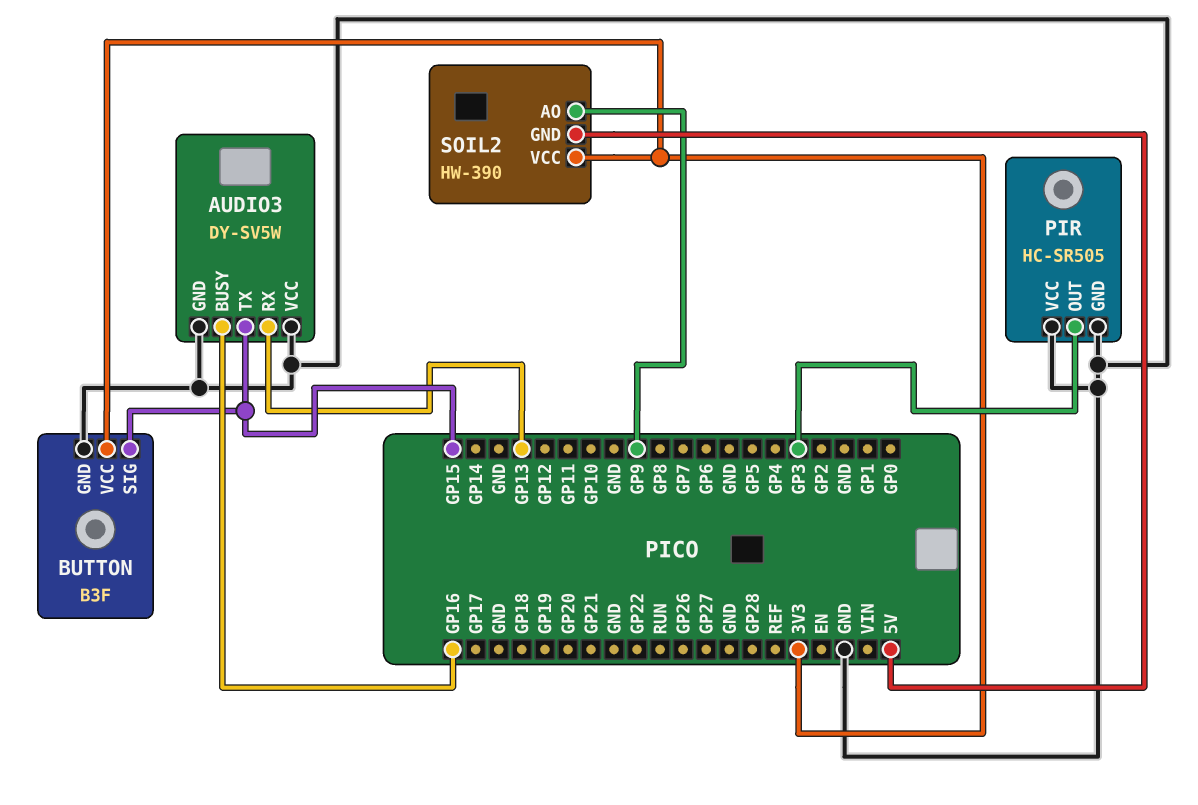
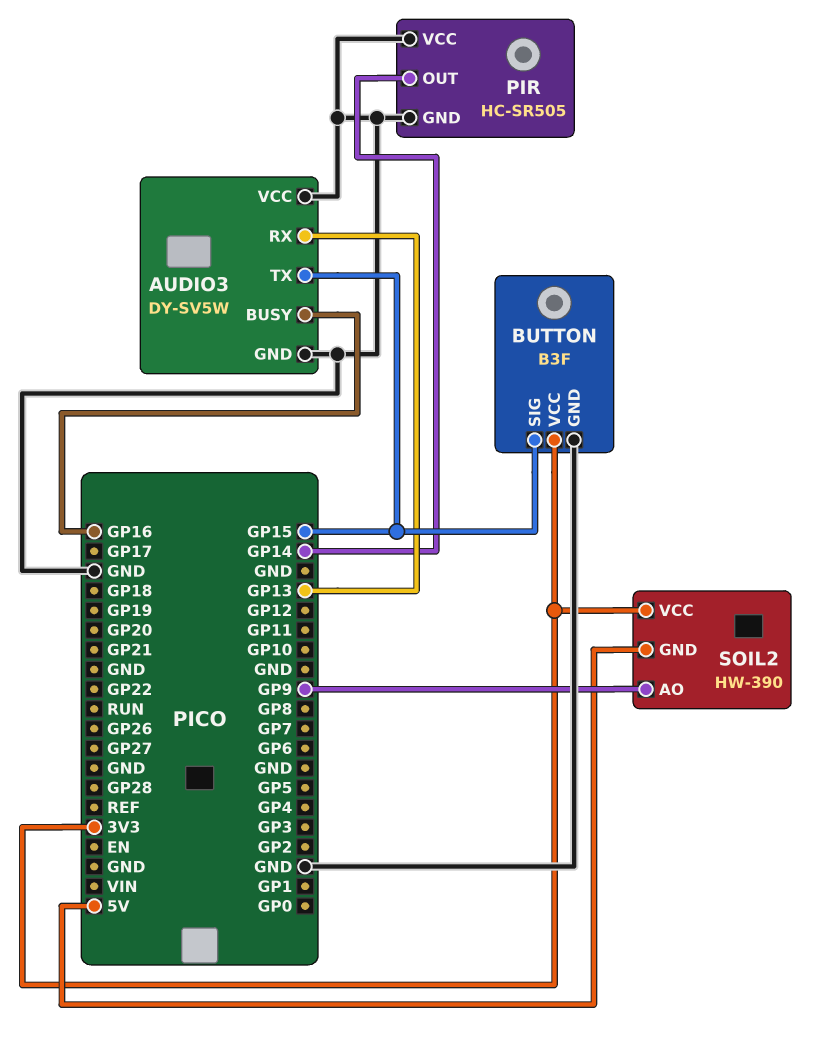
PIR pin OUT: GP3 -> GP14

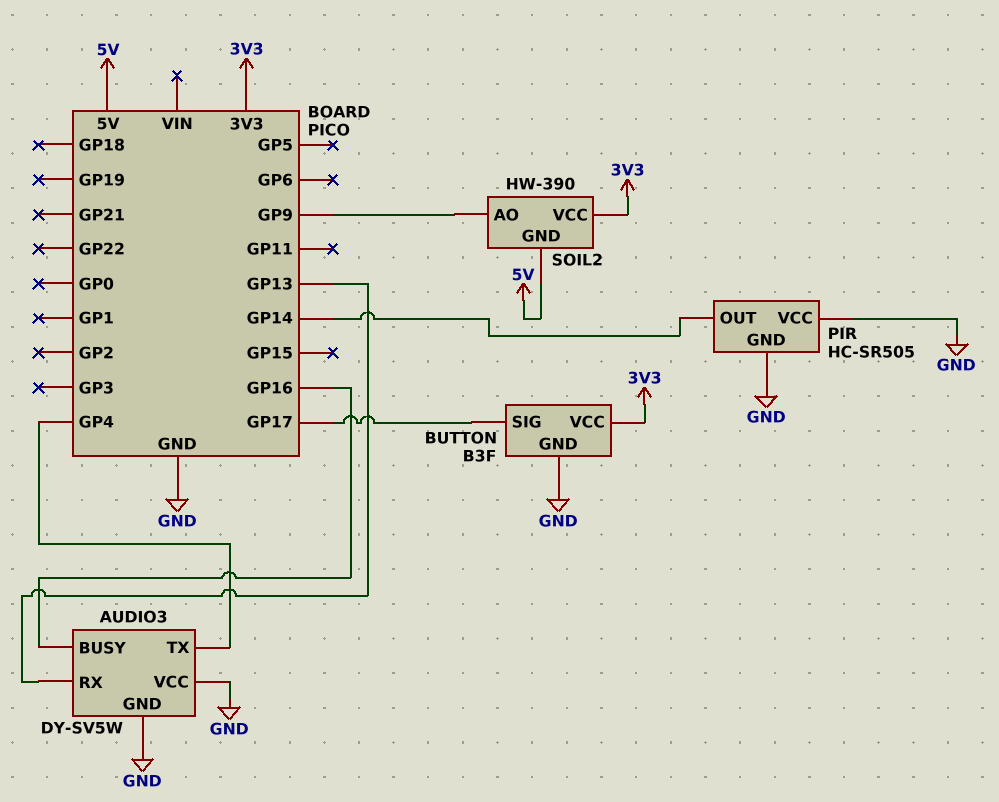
AUDIO3 pin TX: GP15 -> GP4
BUTTON pin SIG: GP15 -> GP17

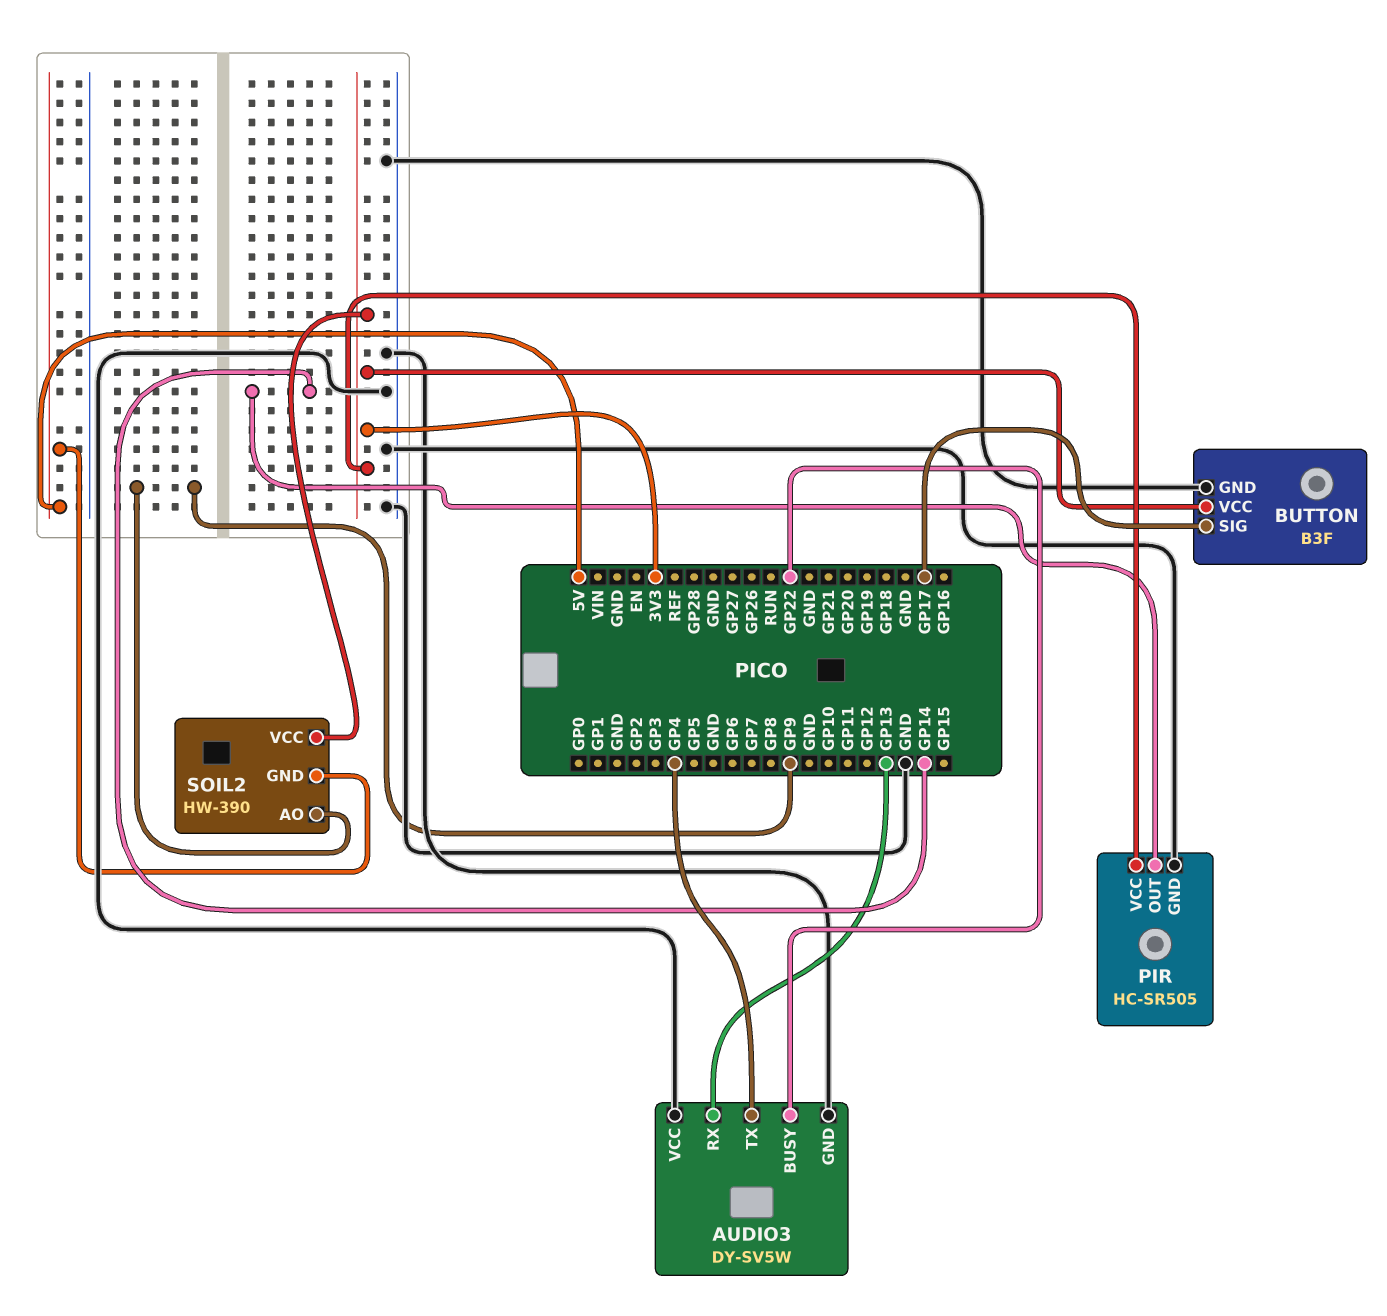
AUDIO3 pin BUSY: GP16 -> GP22
PIR pin VCC: GND -> 3V3

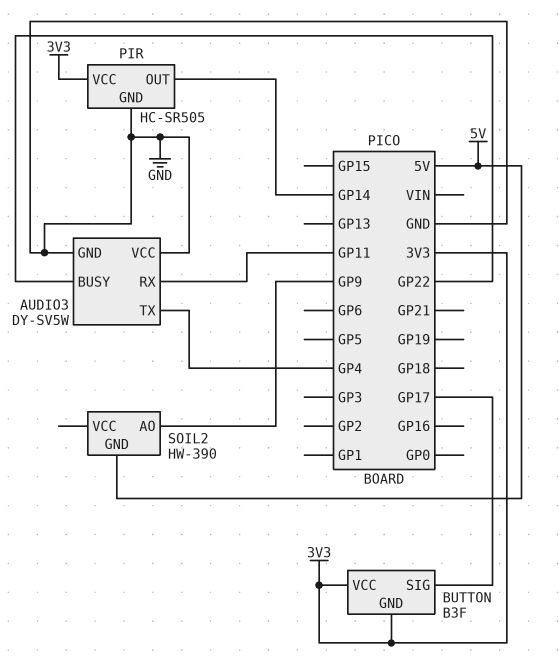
AUDIO3 pin RX: GP13 -> GP11
BUTTON pin GND: GND -> 3V3
SOIL2 pin VCC: 3V3 -> none

